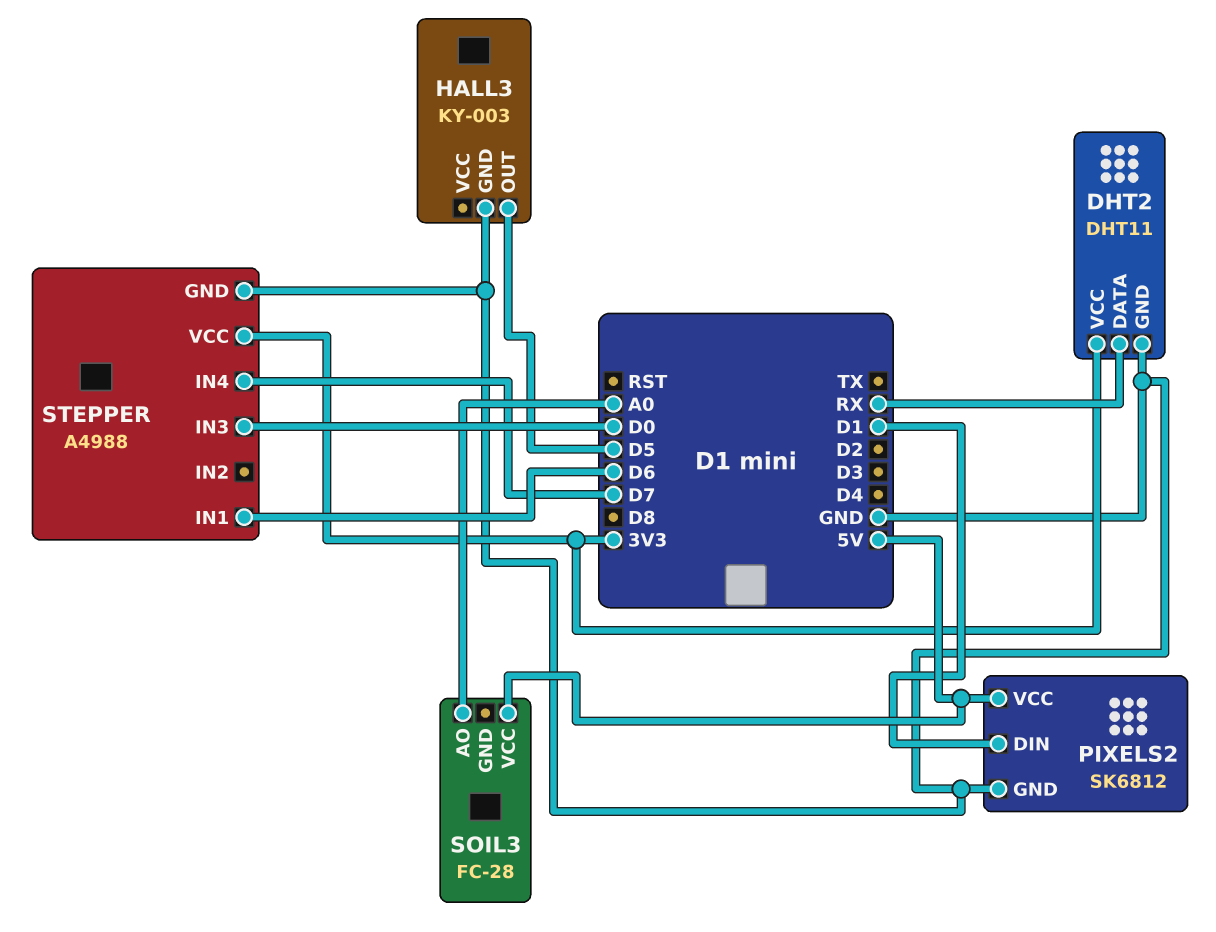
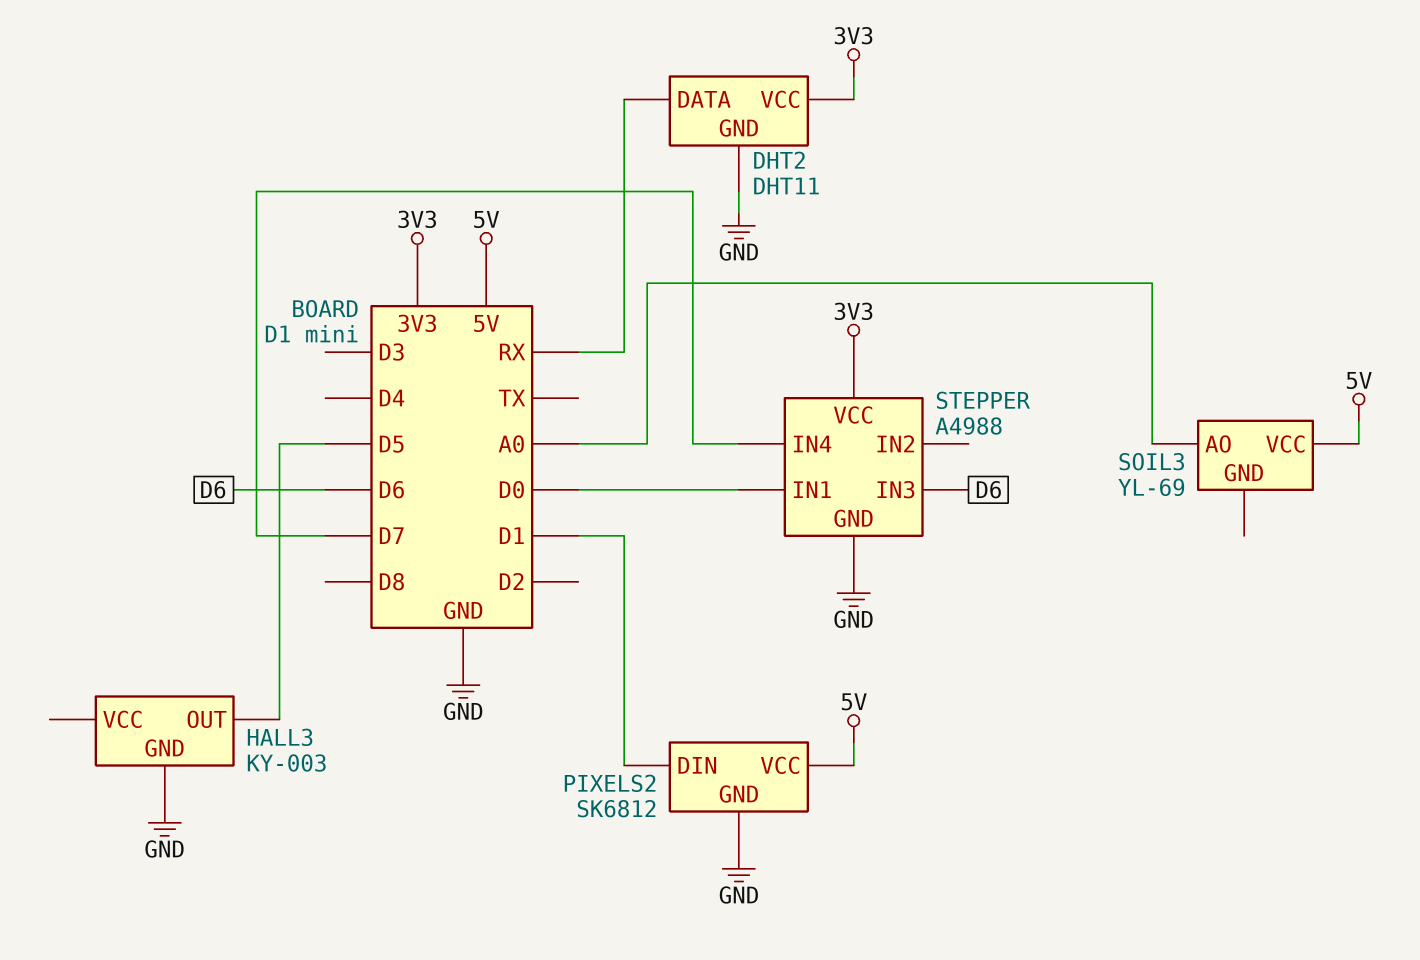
SOIL3: FC-28 -> YL-69
STEPPER pin IN1: D6 -> D0
STEPPER pin IN3: D0 -> D6

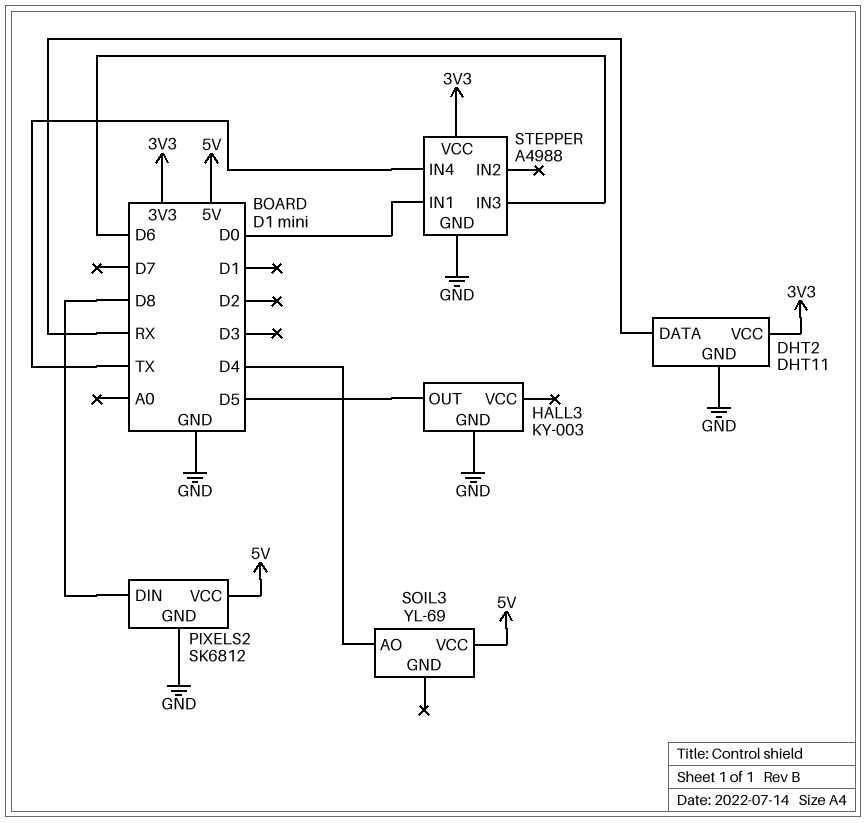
PIXELS2 pin DIN: D1 -> D8
SOIL3 pin AO: A0 -> D4
STEPPER pin IN4: D7 -> TX

